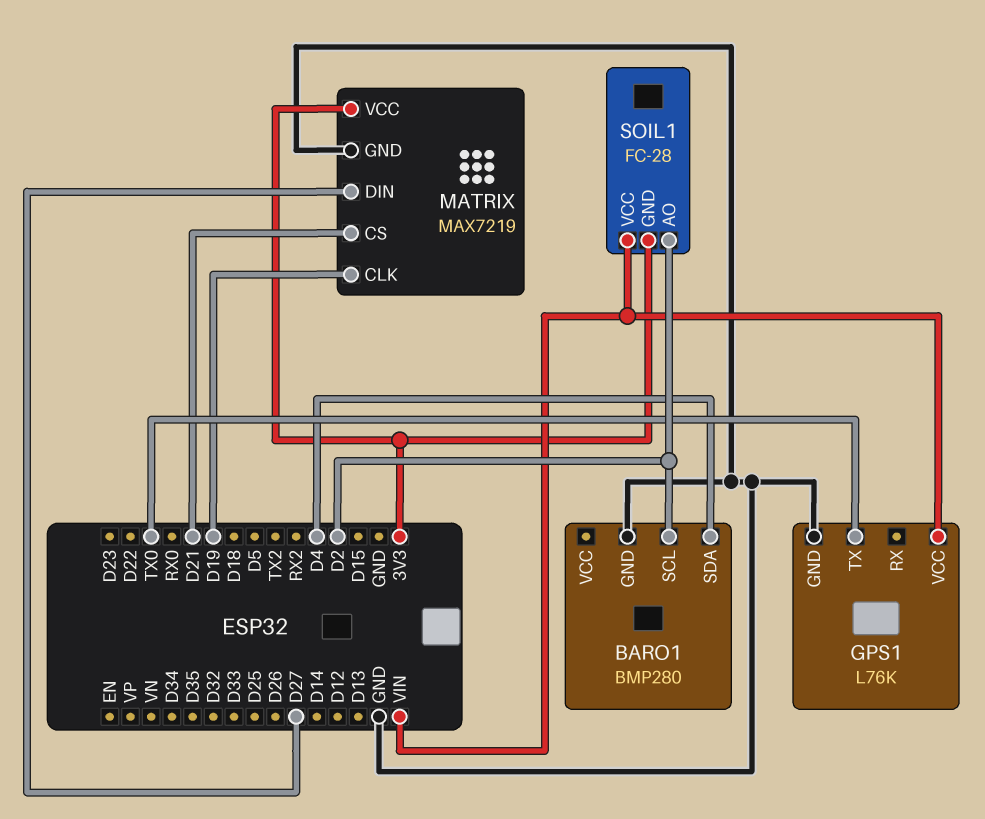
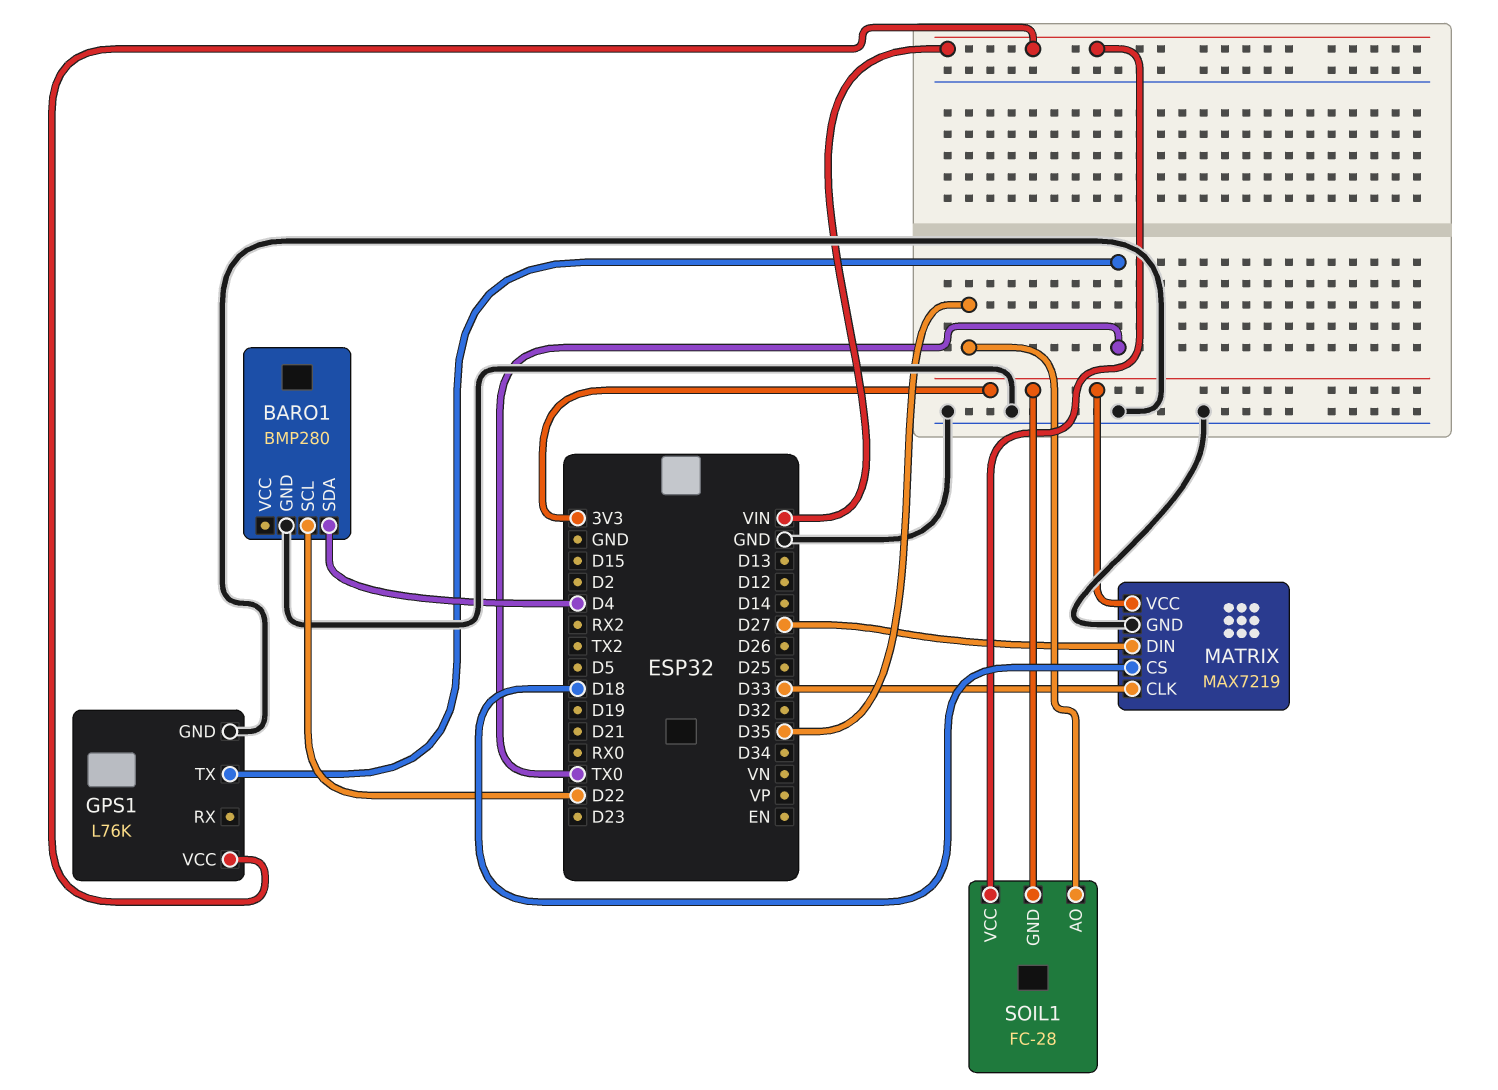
BARO1 pin SCL: D2 -> D22
MATRIX pin CLK: D19 -> D33
MATRIX pin CS: D21 -> D18
SOIL1 pin AO: D2 -> D35

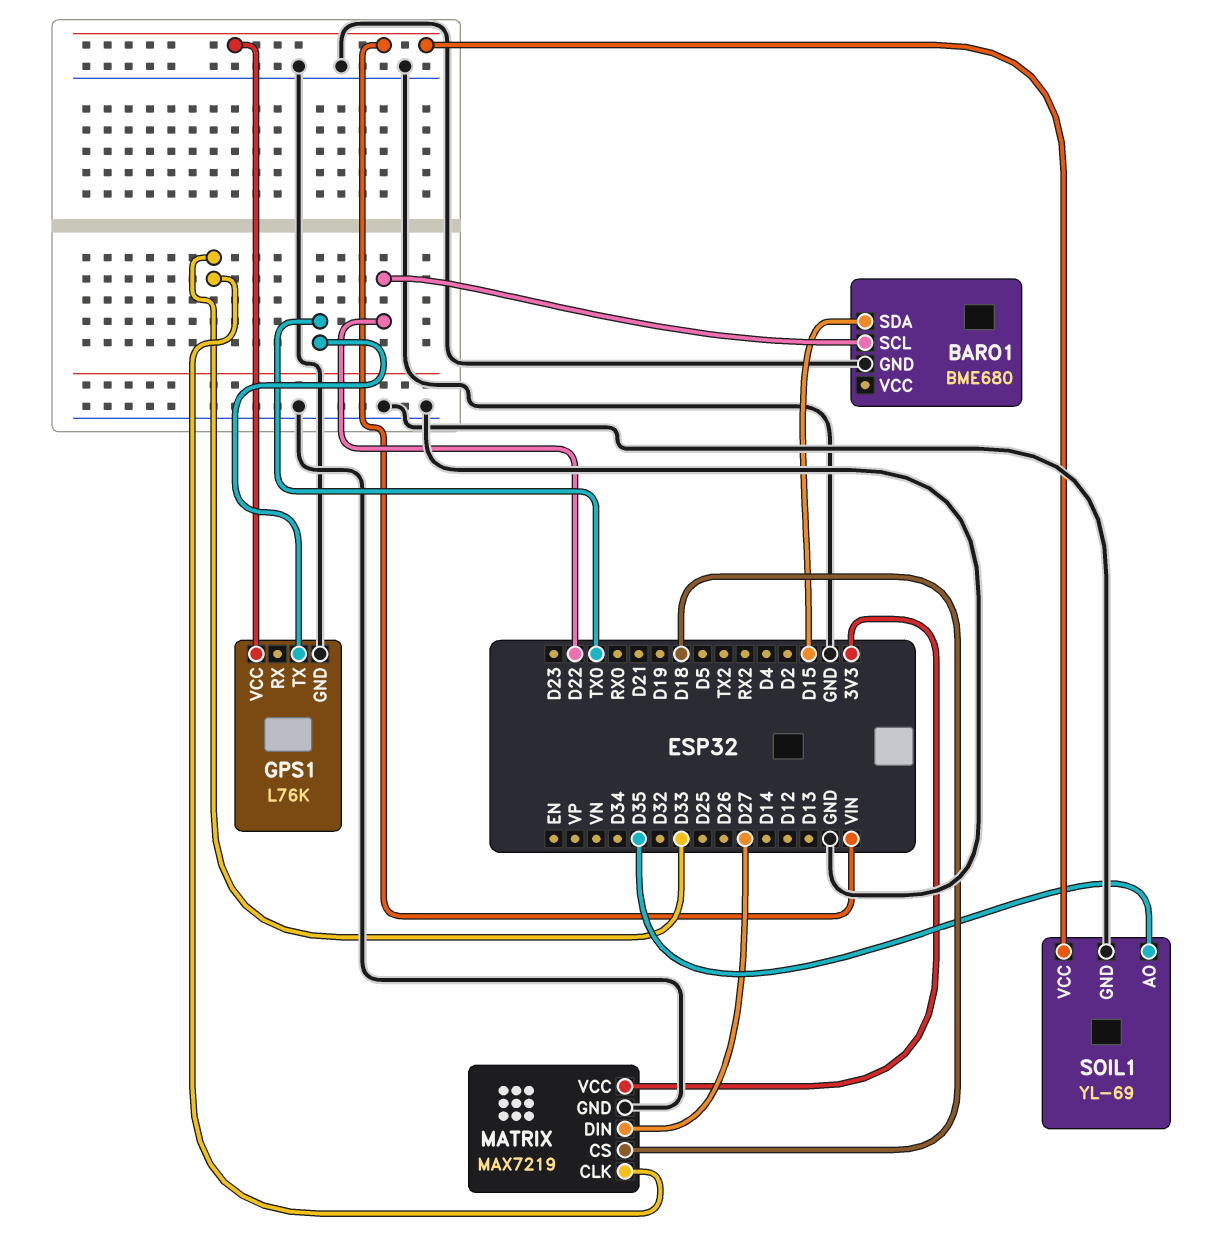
BARO1: BMP280 -> BME680
BARO1 pin SDA: D4 -> D15
SOIL1: FC-28 -> YL-69
SOIL1 pin GND: 3V3 -> GND

